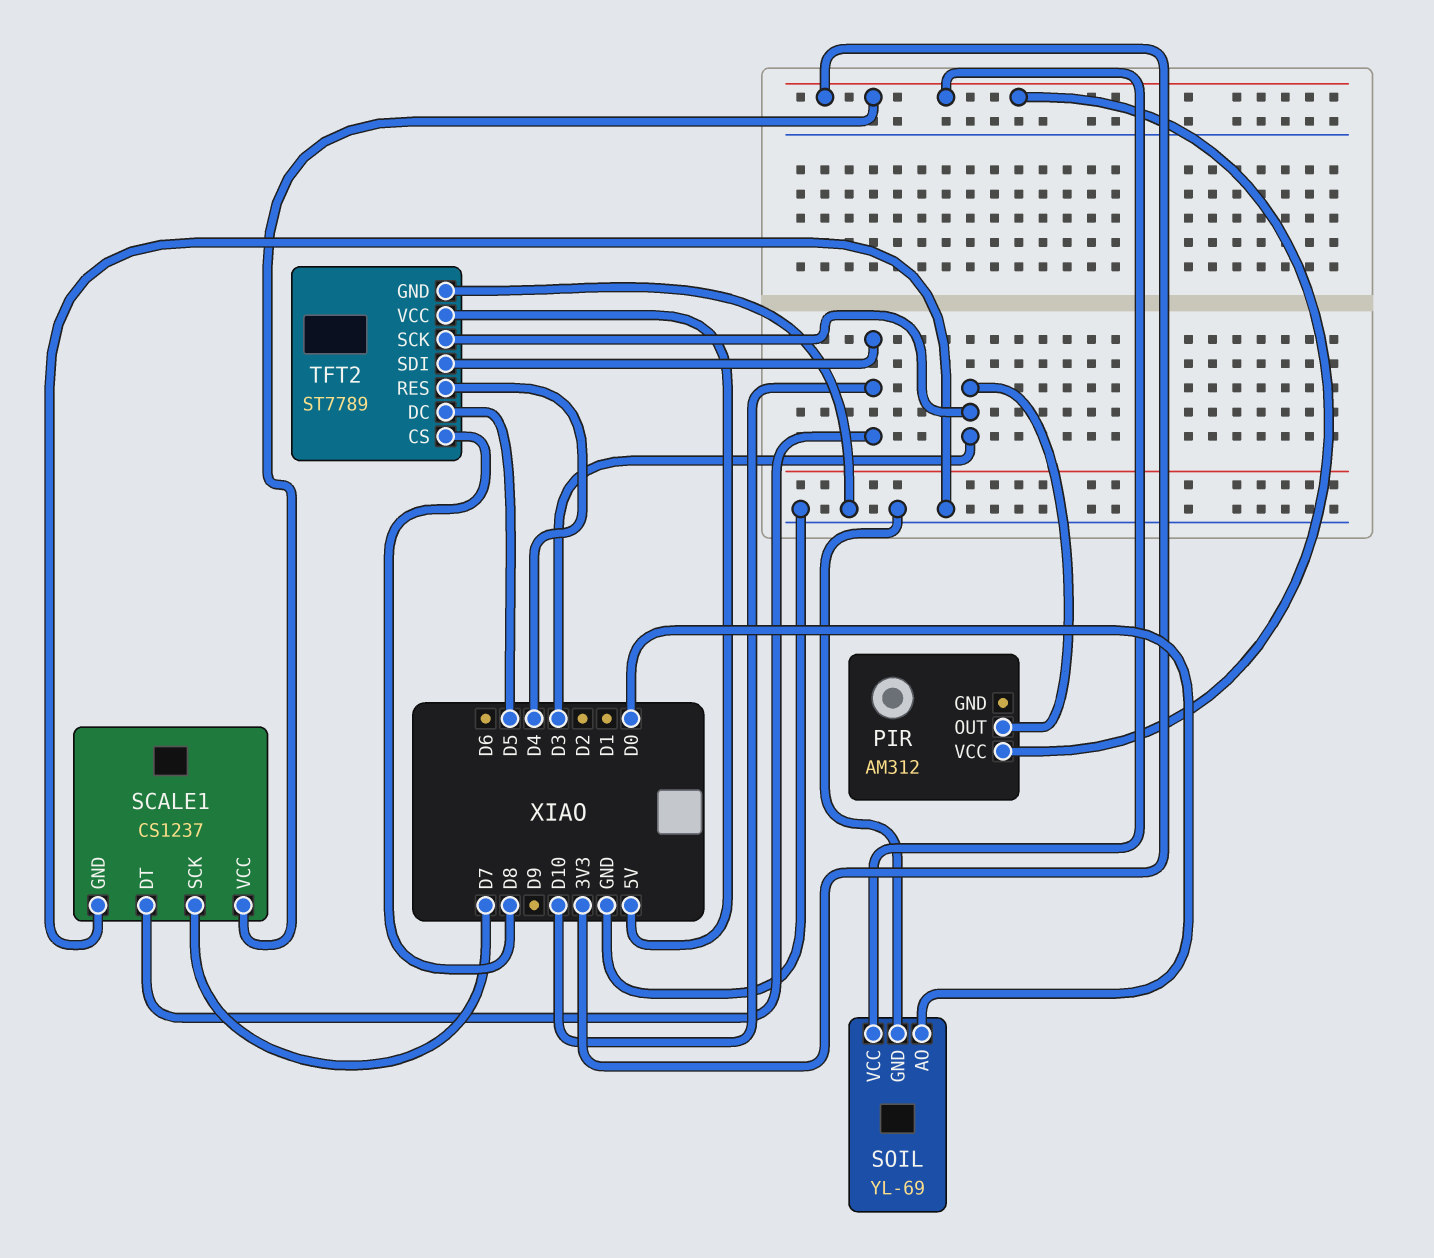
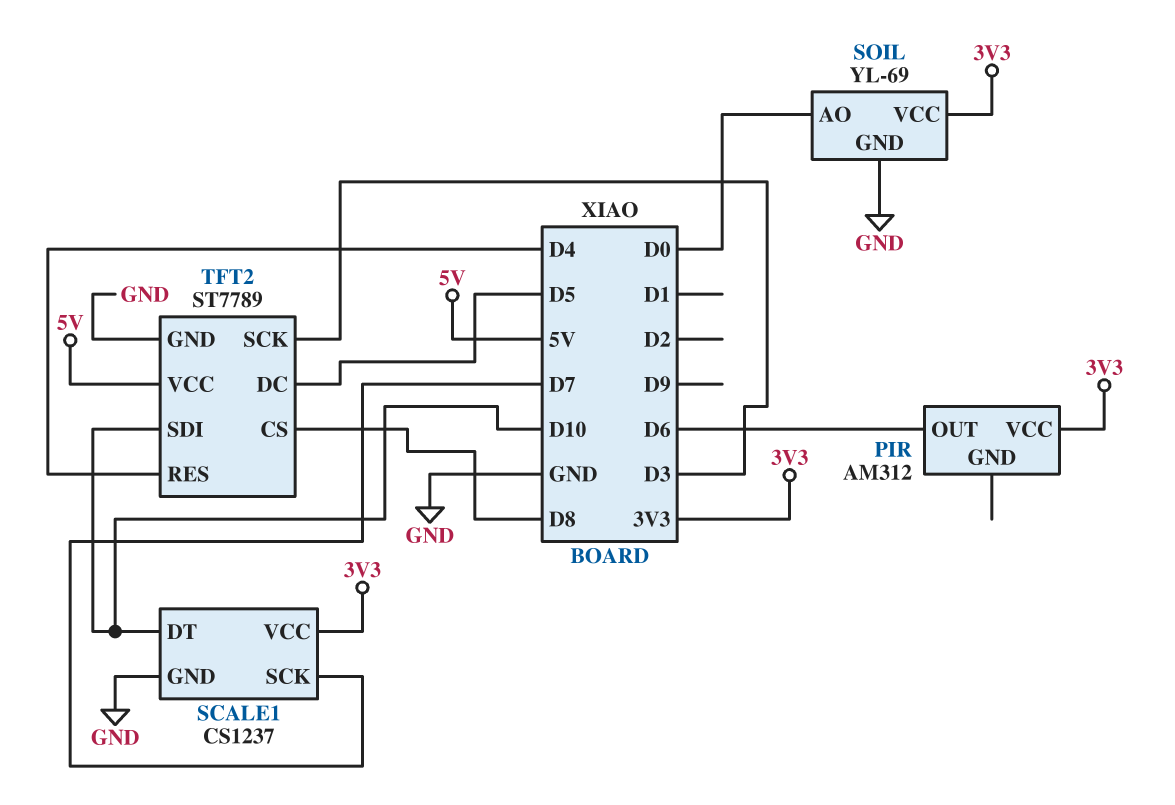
PIR pin OUT: D3 -> D6

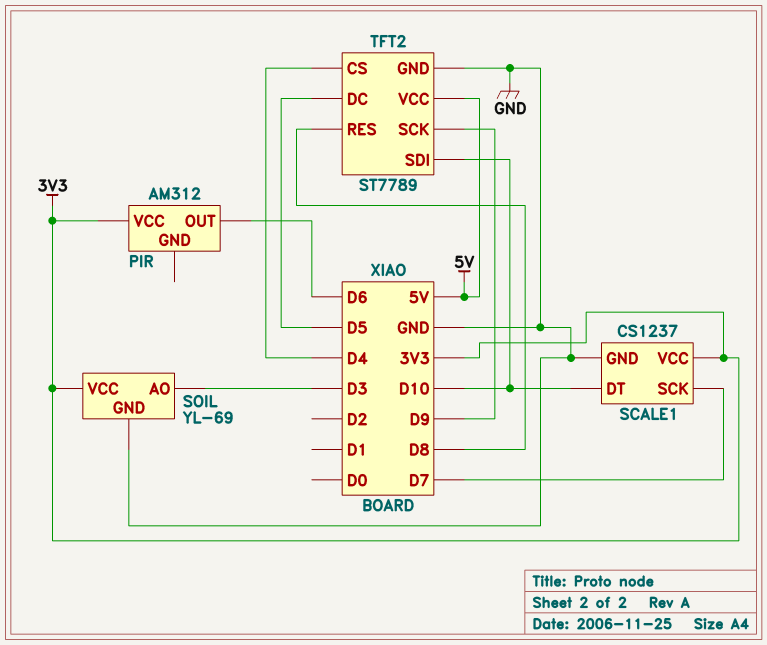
SOIL pin AO: D0 -> D3
TFT2 pin CS: D8 -> D4
TFT2 pin RES: D4 -> D8
TFT2 pin SCK: D3 -> D9

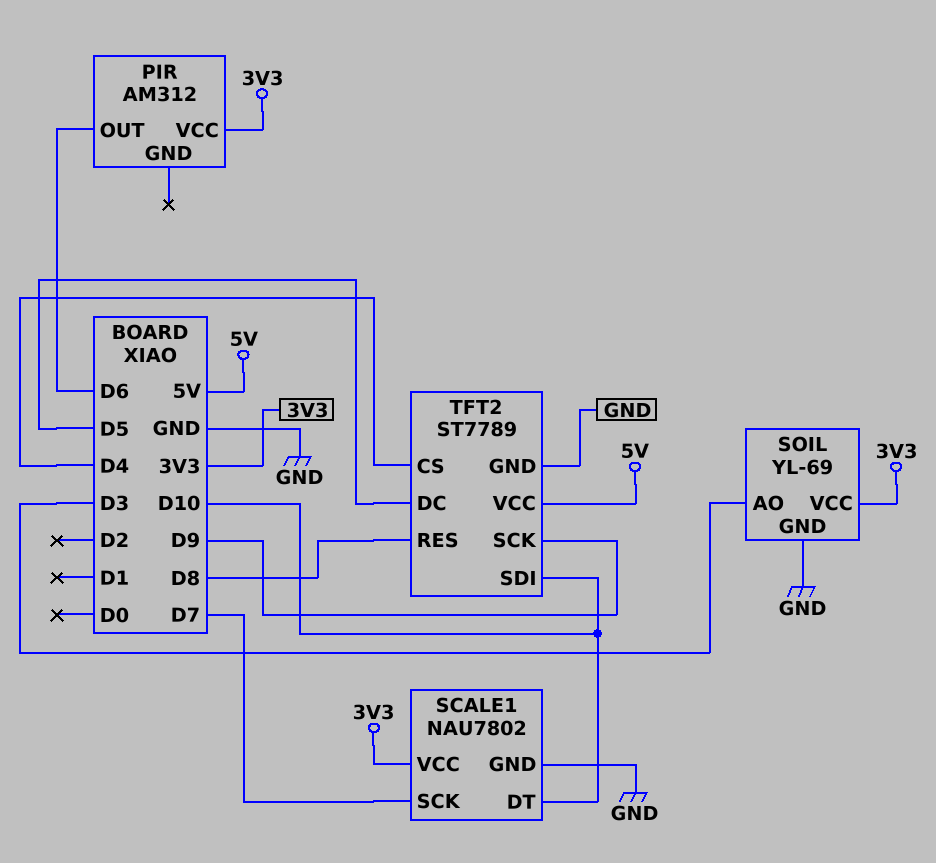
SCALE1: CS1237 -> NAU7802

